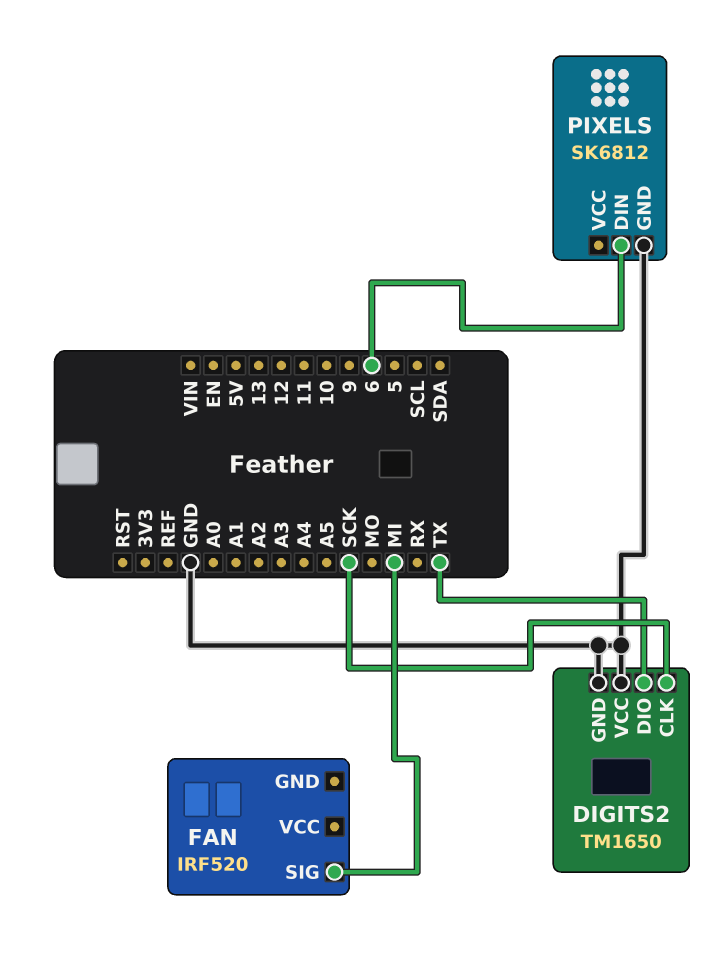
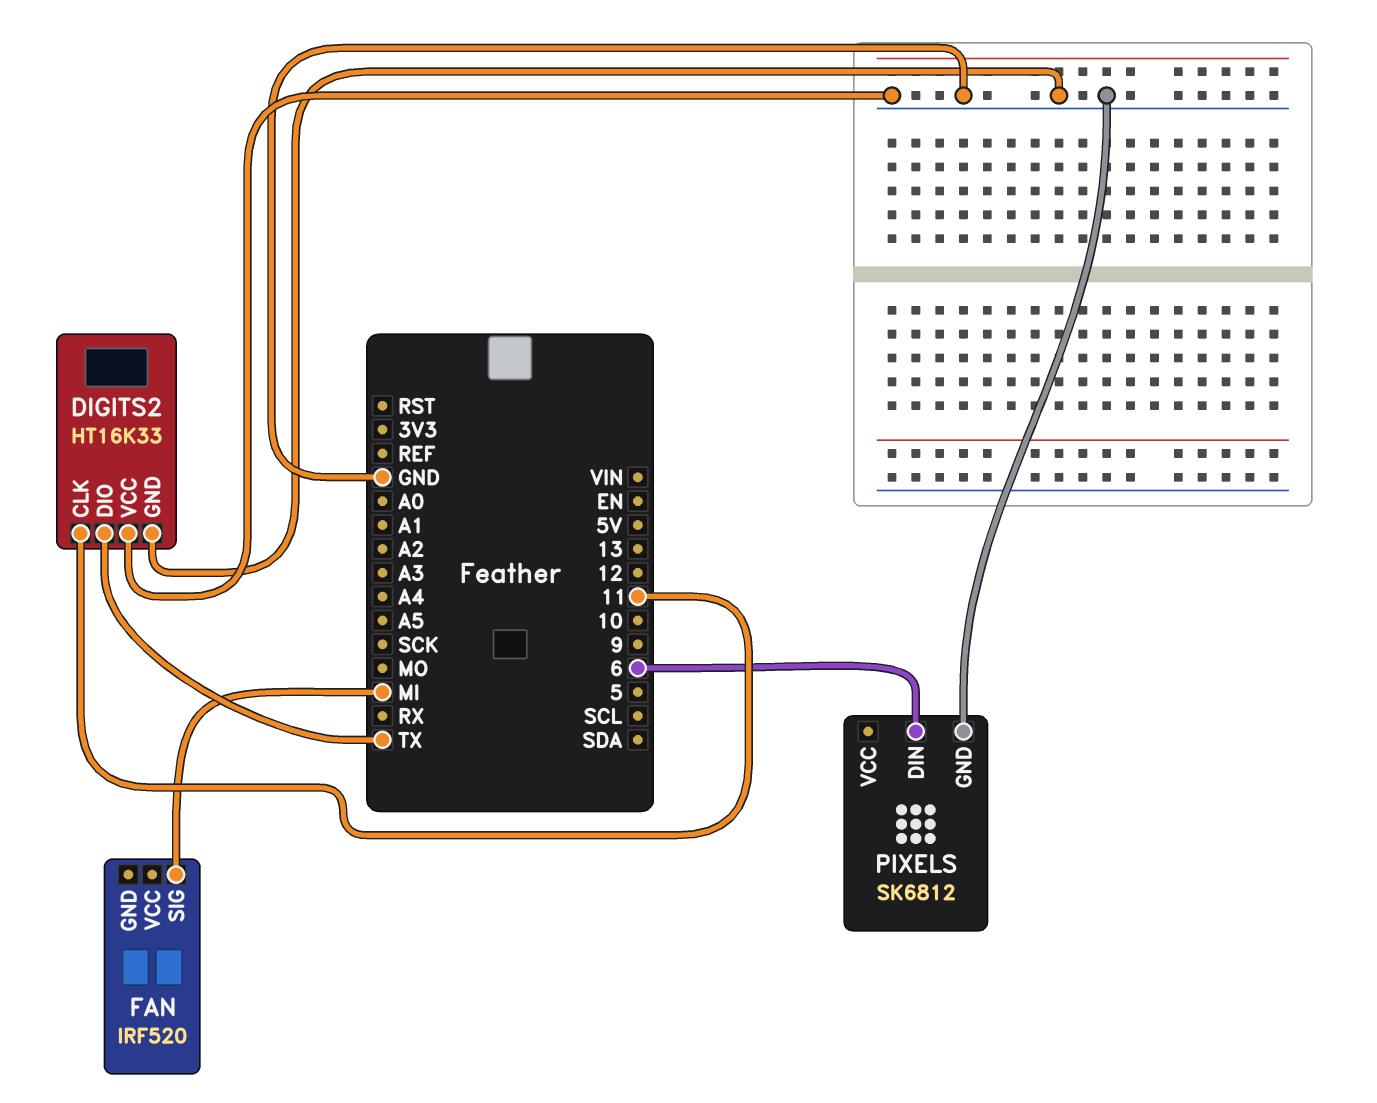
DIGITS2: TM1650 -> HT16K33
DIGITS2 pin CLK: SCK -> 11

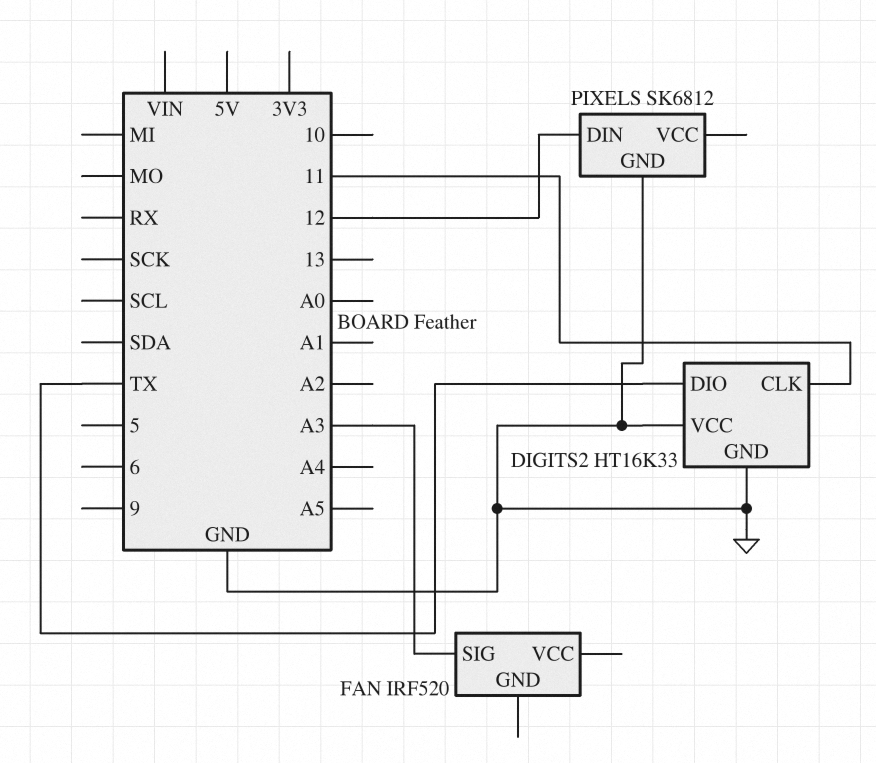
FAN pin SIG: MI -> A3
PIXELS pin DIN: 6 -> 12

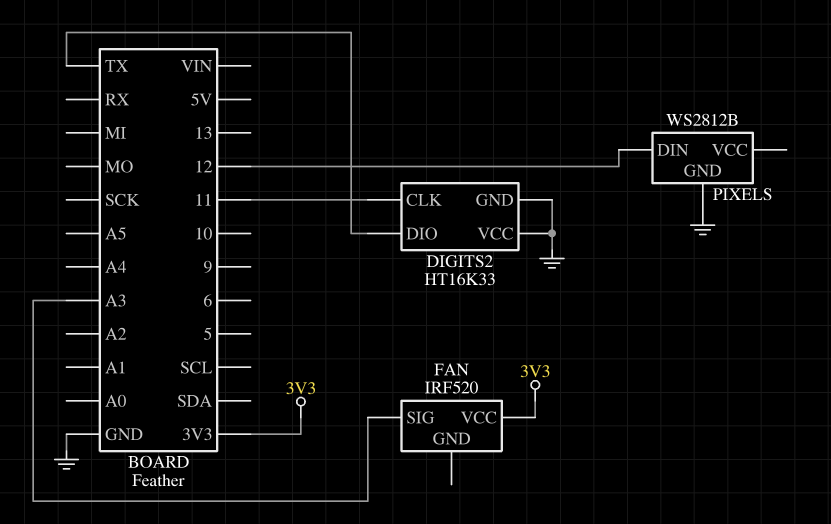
FAN pin VCC: none -> 3V3
PIXELS: SK6812 -> WS2812B

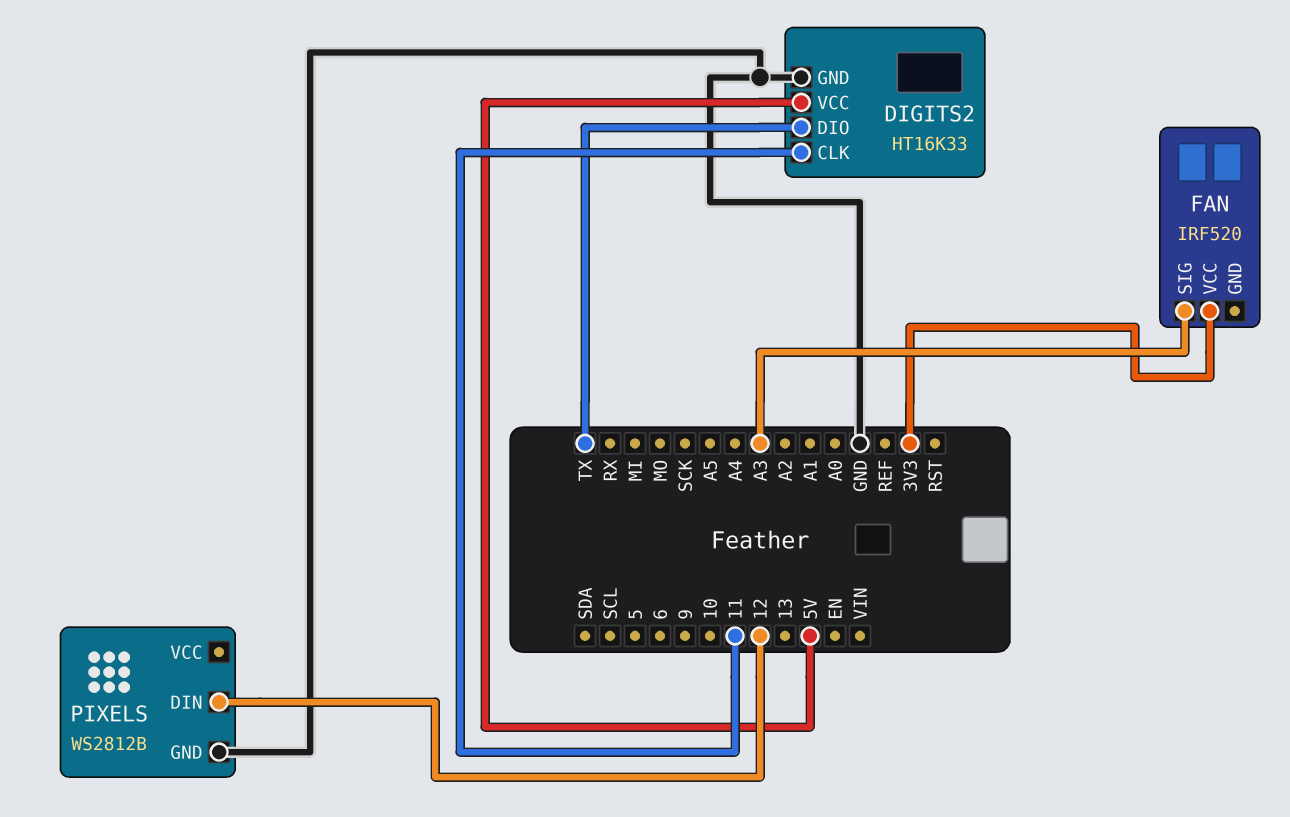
DIGITS2 pin VCC: GND -> 5V

